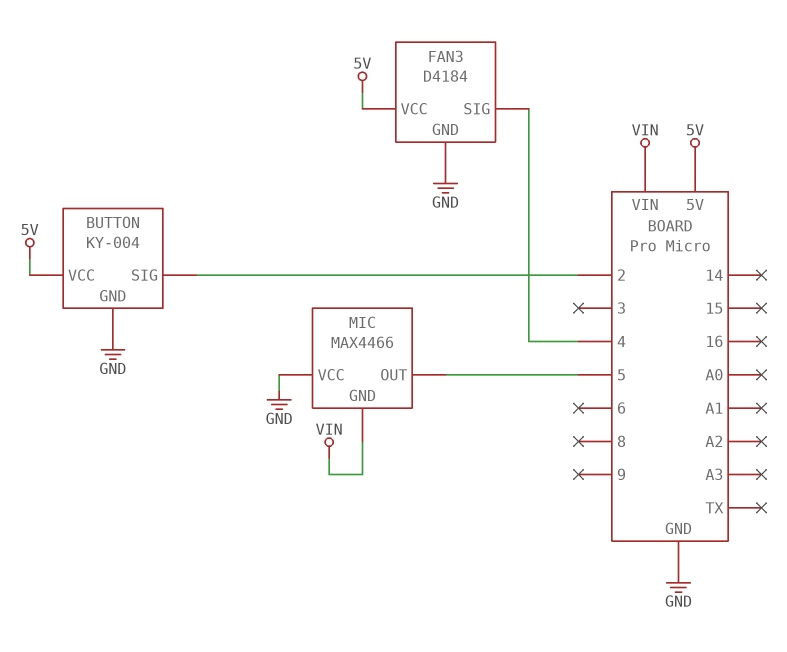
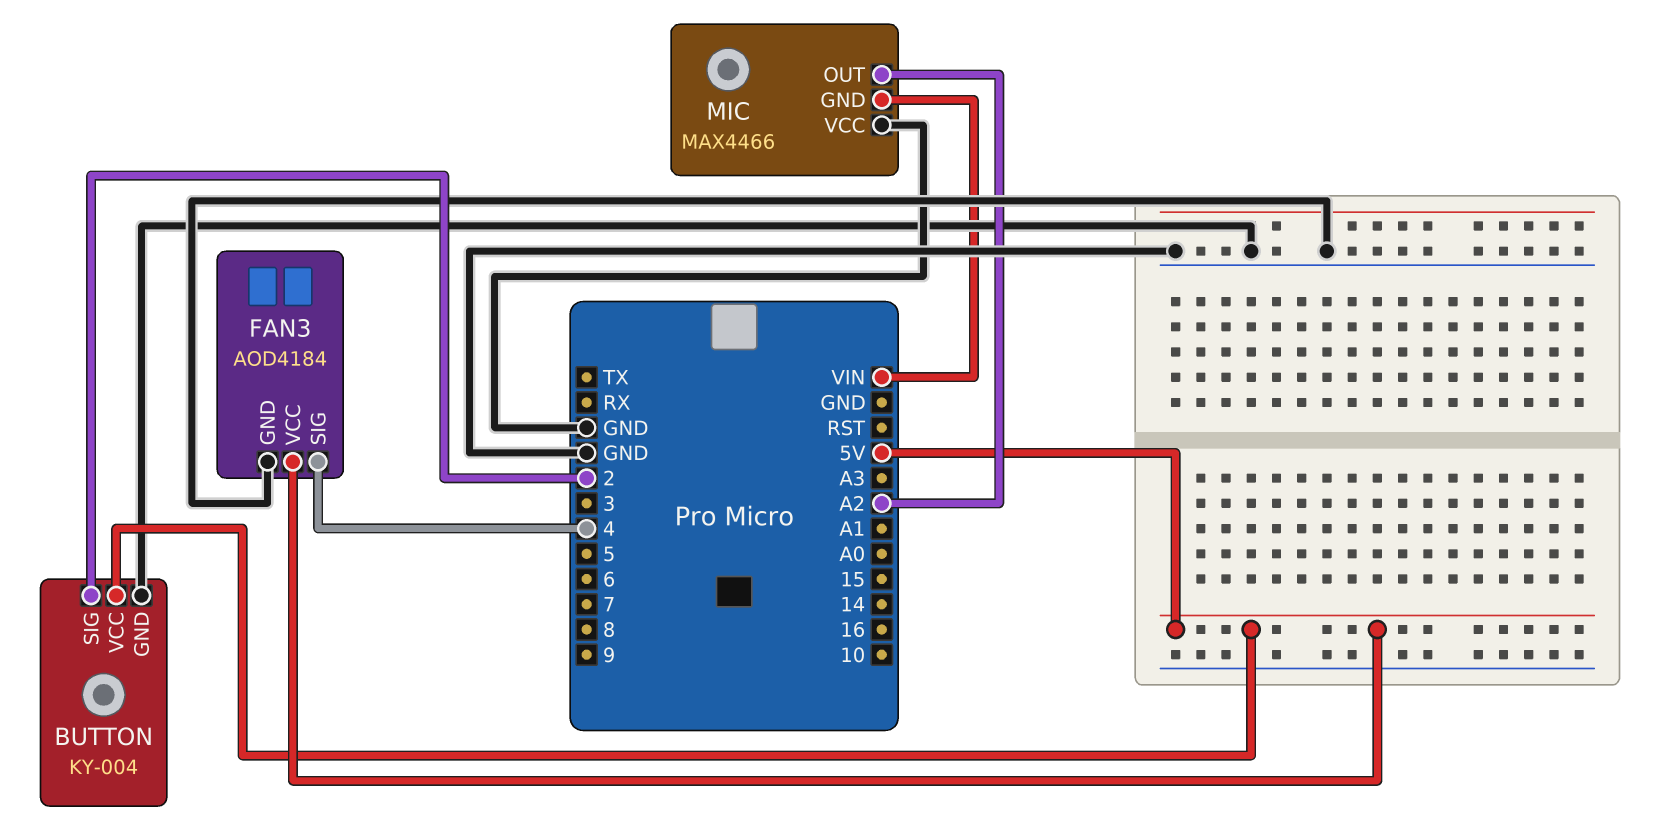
FAN3: D4184 -> AOD4184
MIC pin OUT: 5 -> A2

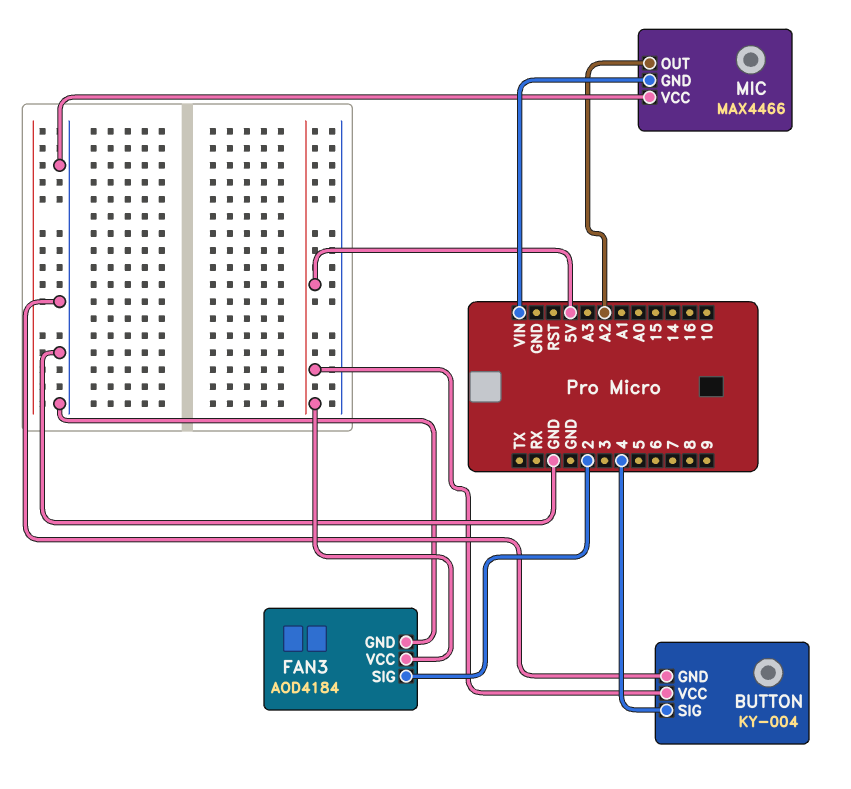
BUTTON pin SIG: 2 -> 4
FAN3 pin SIG: 4 -> 2

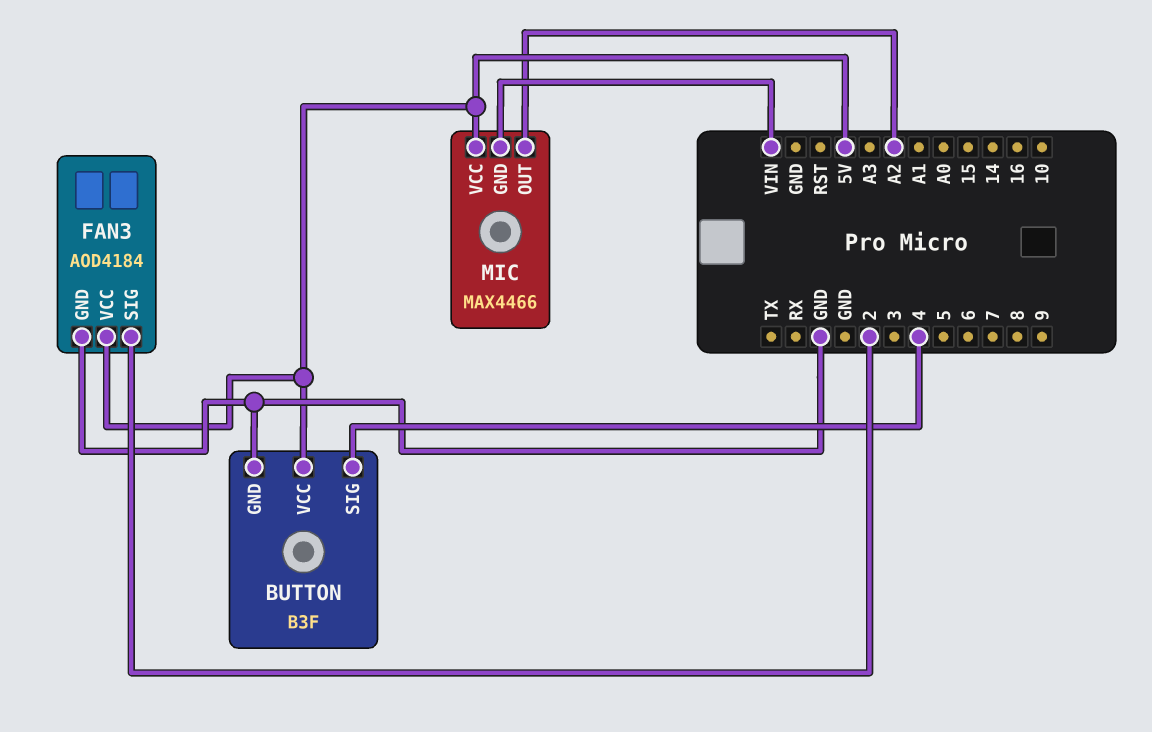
BUTTON: KY-004 -> B3F
MIC pin VCC: GND -> 5V

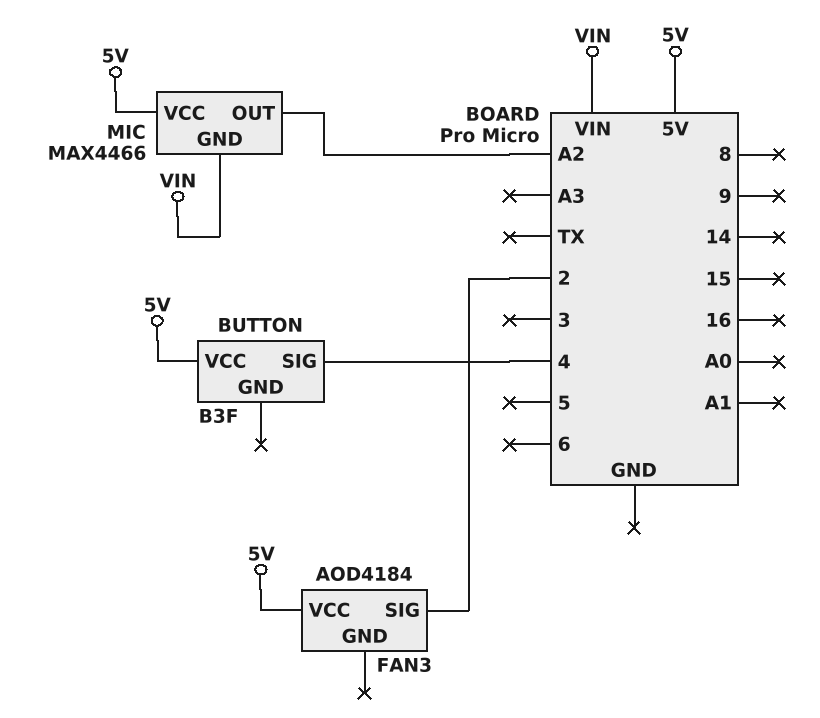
BUTTON pin GND: GND -> none
FAN3 pin GND: GND -> none

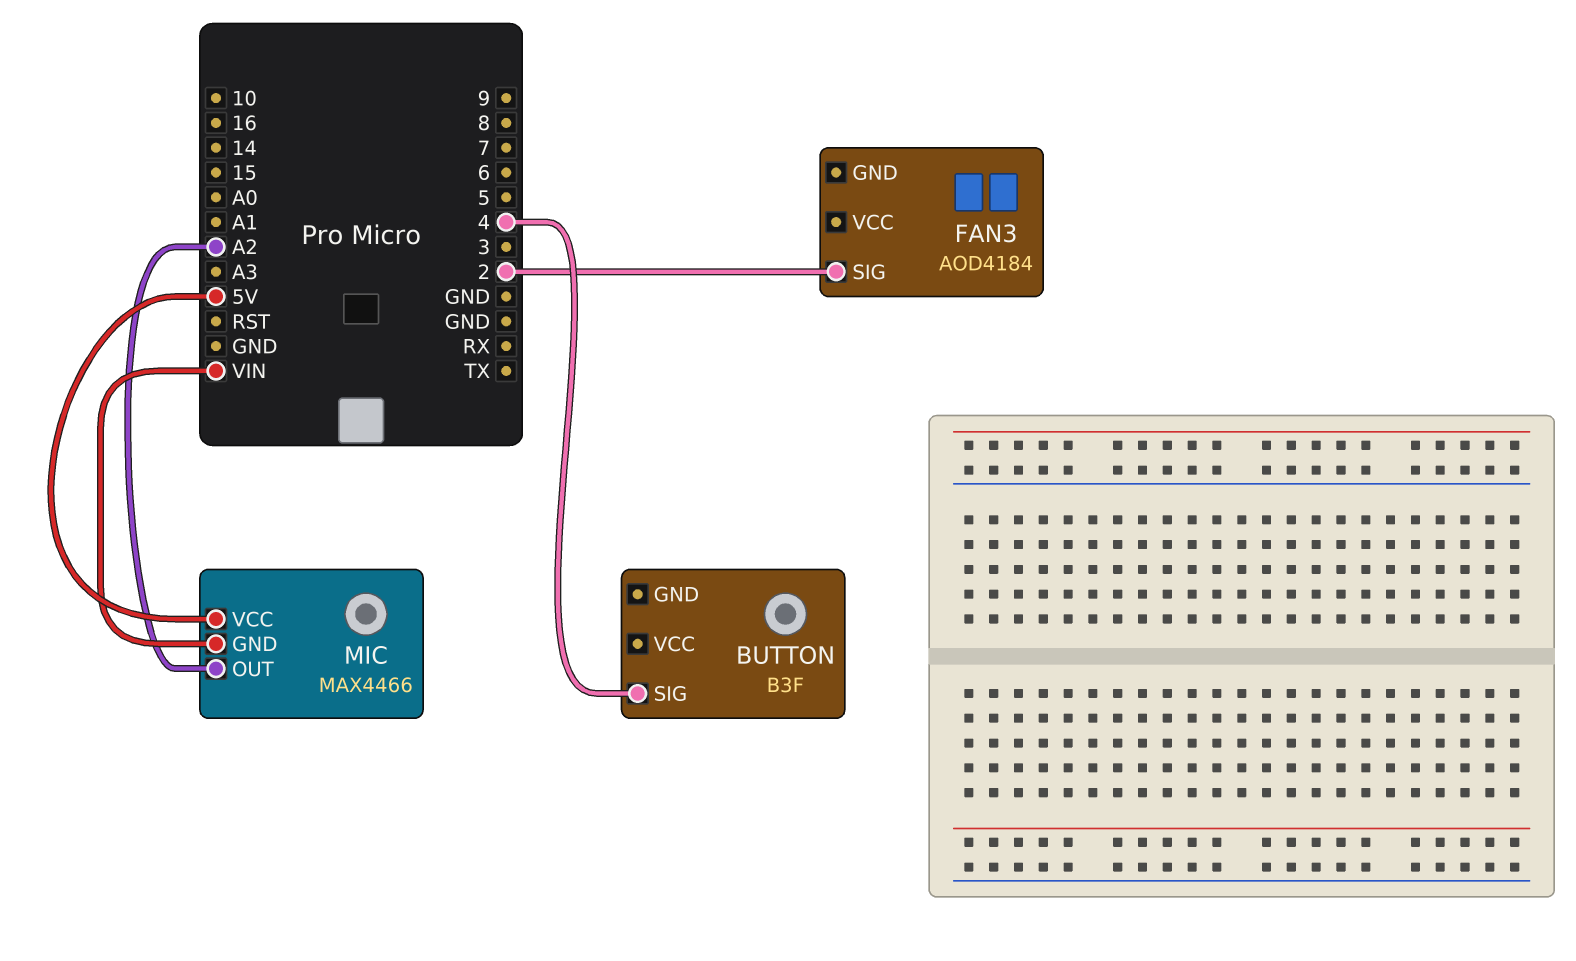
BUTTON pin VCC: 5V -> none
FAN3 pin VCC: 5V -> none

